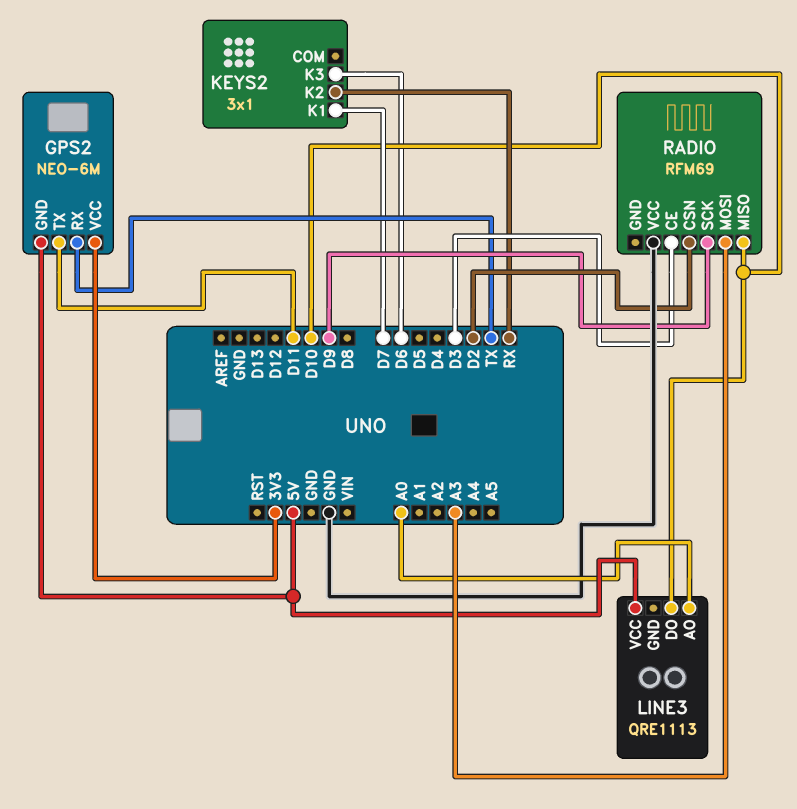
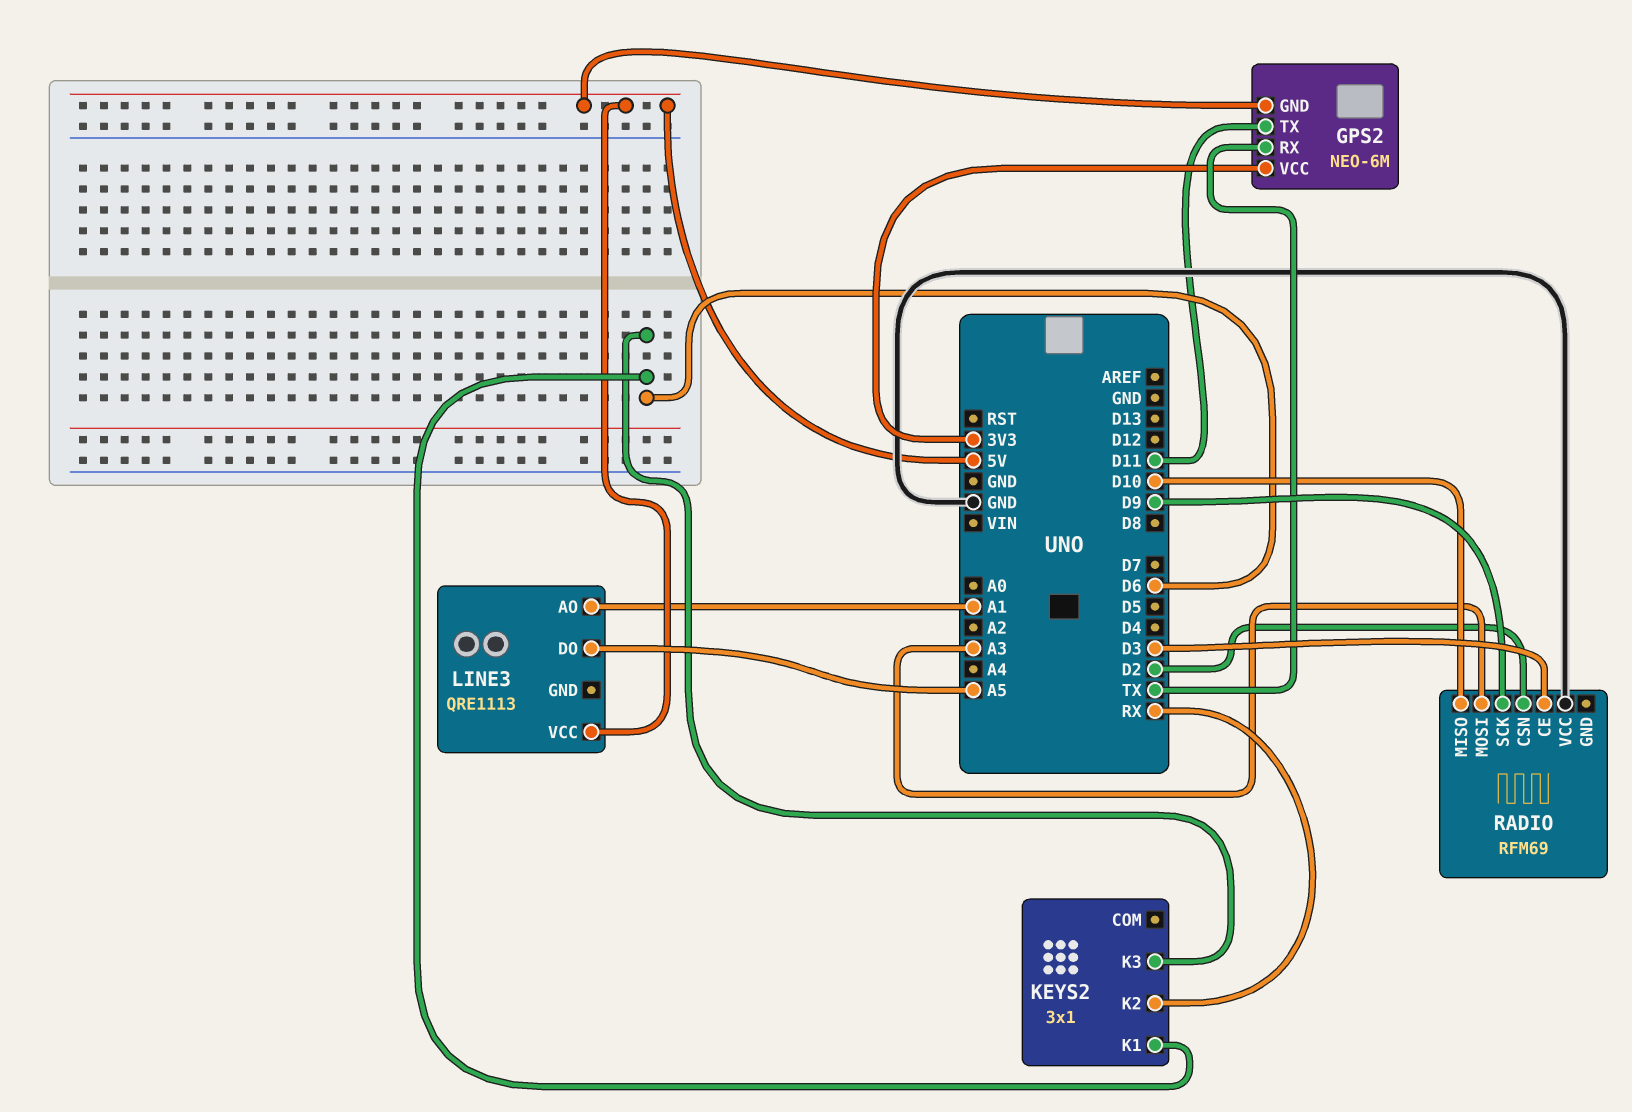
KEYS2 pin K1: D7 -> D6
LINE3 pin AO: A0 -> A1
LINE3 pin DO: D10 -> A5

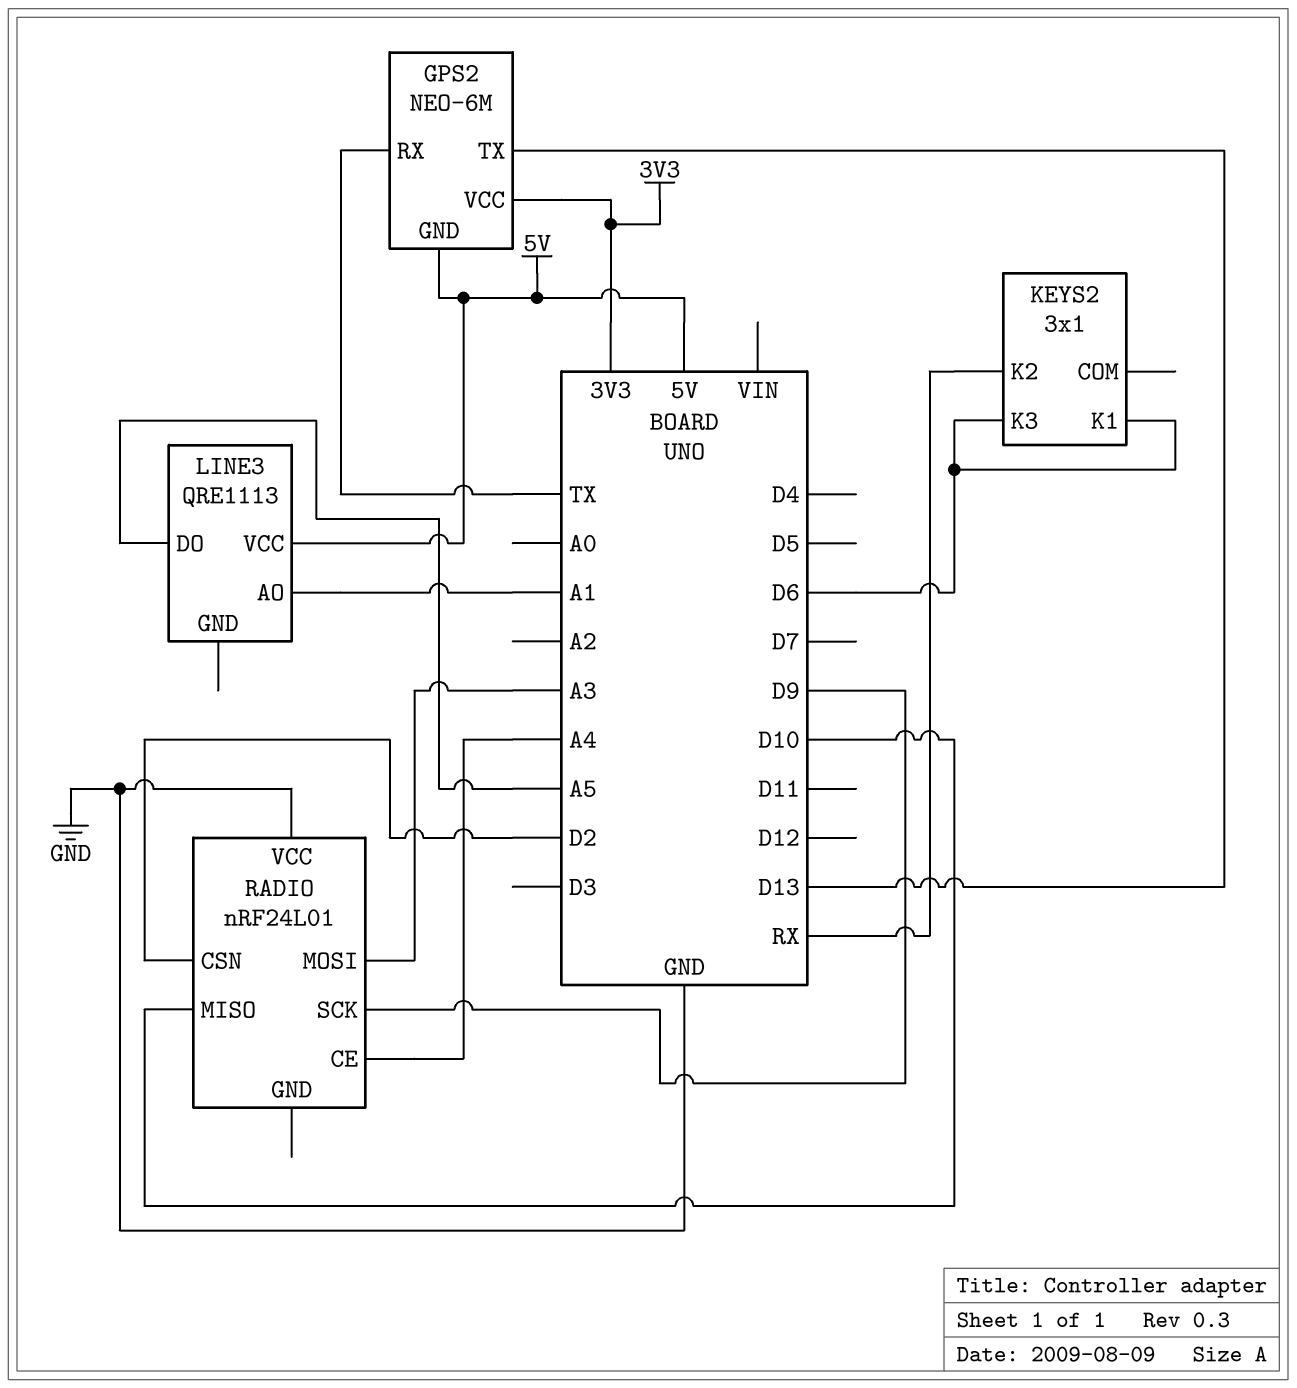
GPS2 pin TX: D11 -> D13
RADIO: RFM69 -> nRF24L01
RADIO pin CE: D3 -> A4

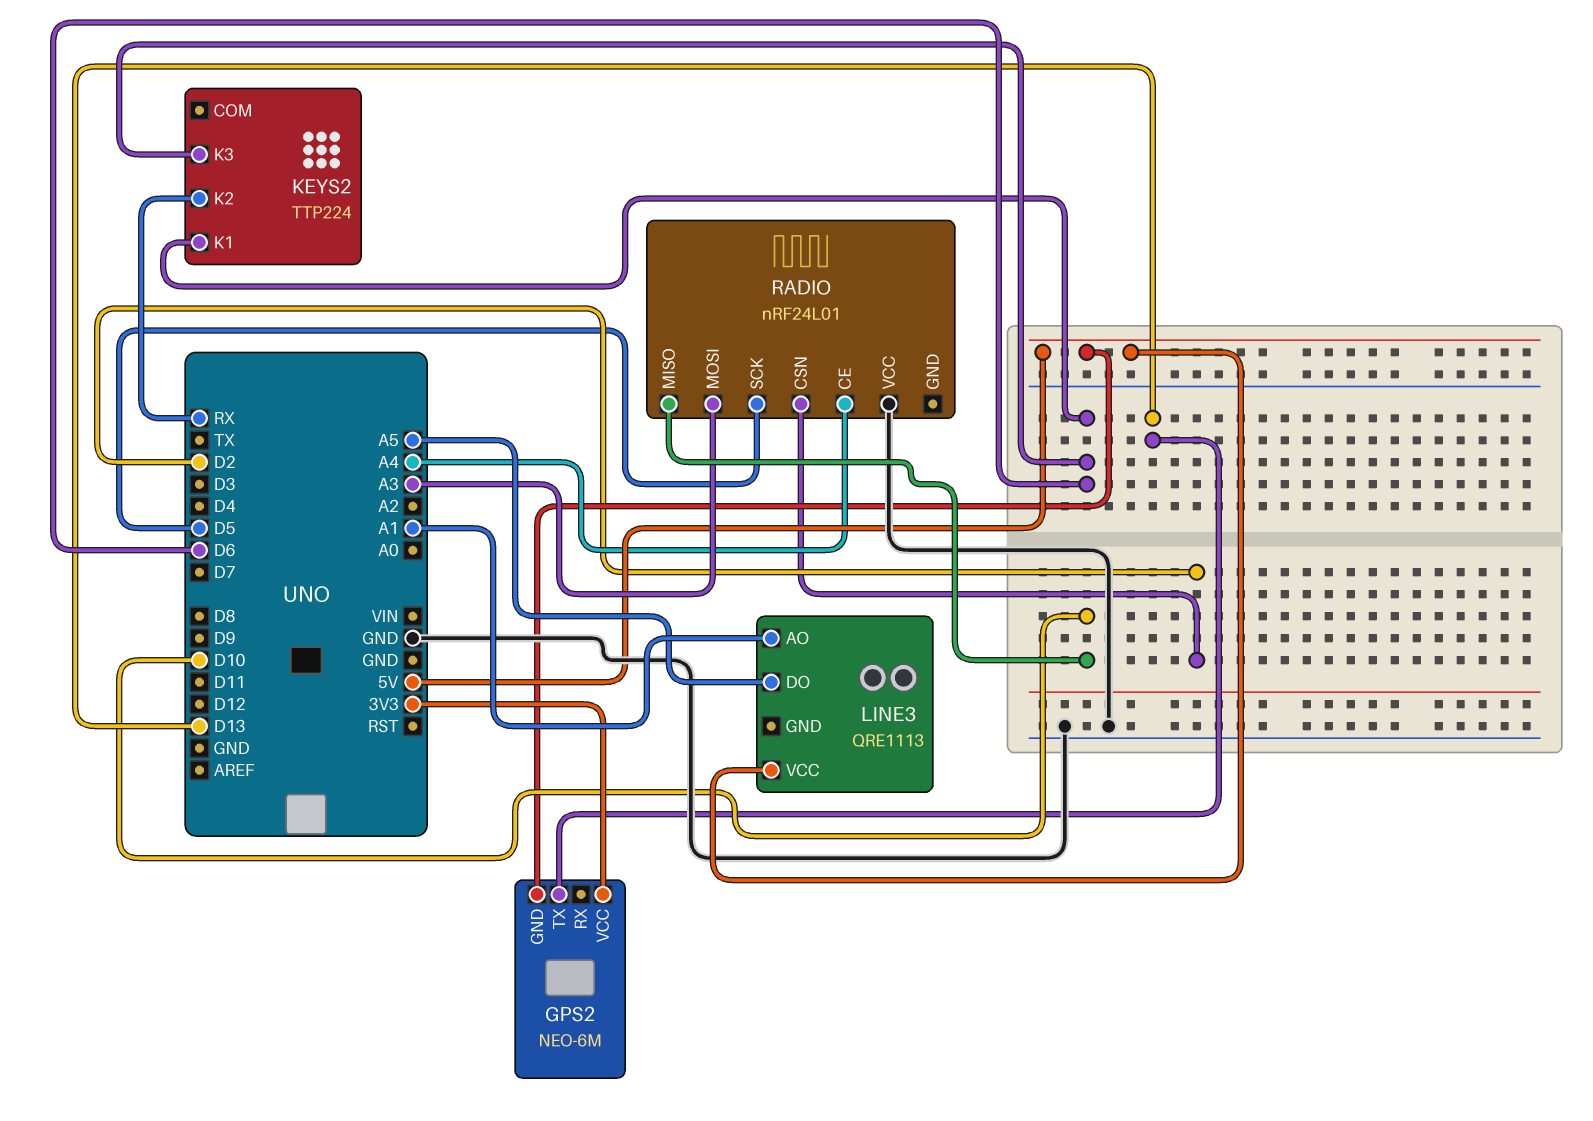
GPS2 pin RX: TX -> none
KEYS2: 3x1 -> TTP224
RADIO pin SCK: D9 -> D5

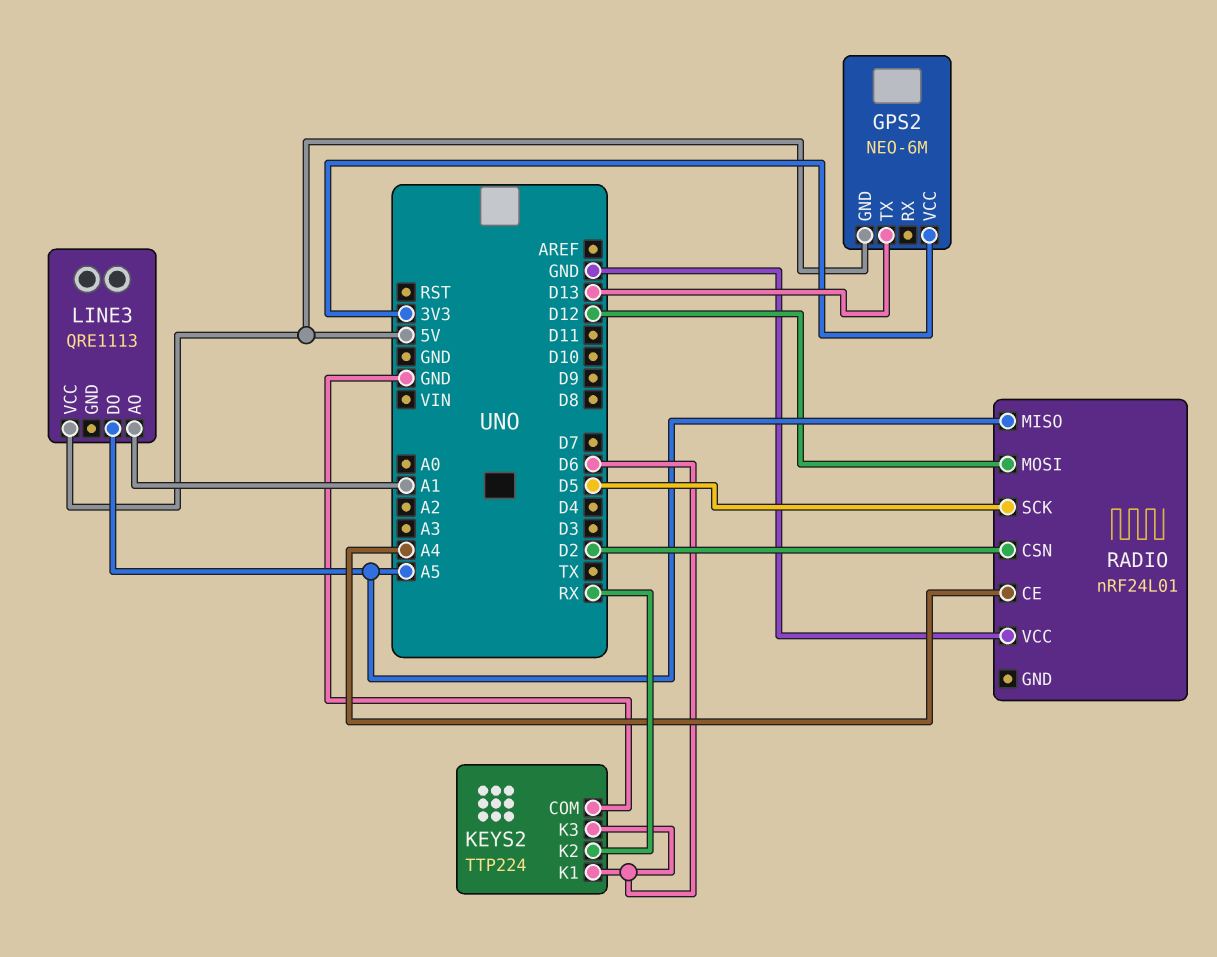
KEYS2 pin COM: none -> GND
RADIO pin MISO: D10 -> A5
RADIO pin MOSI: A3 -> D12

